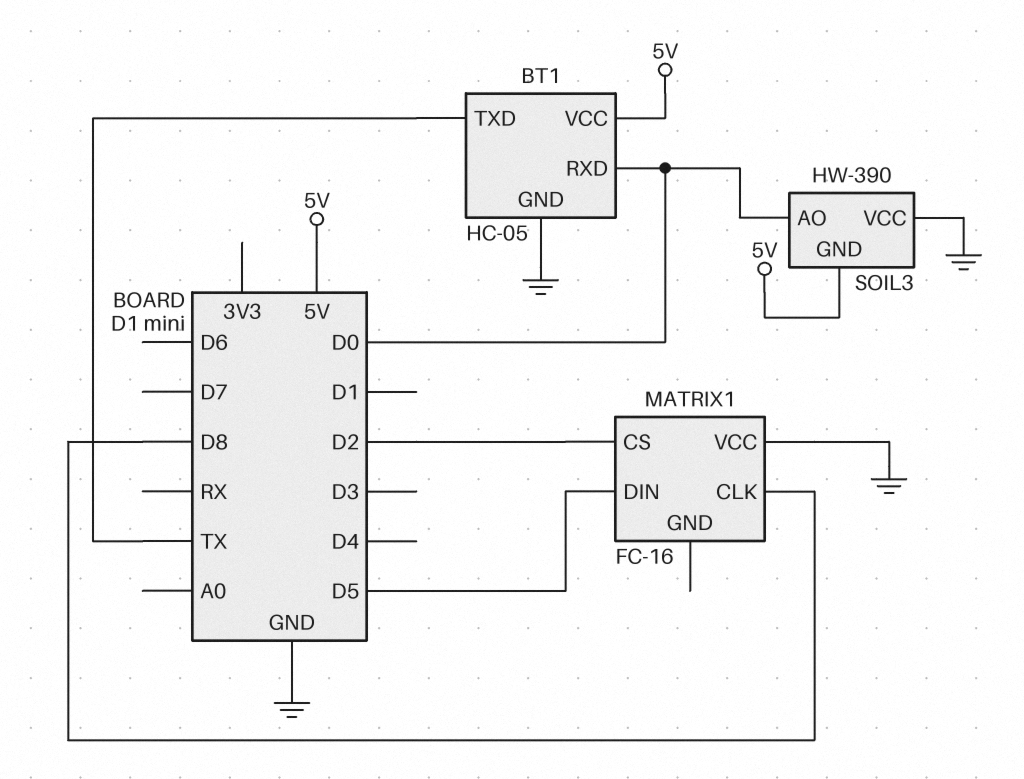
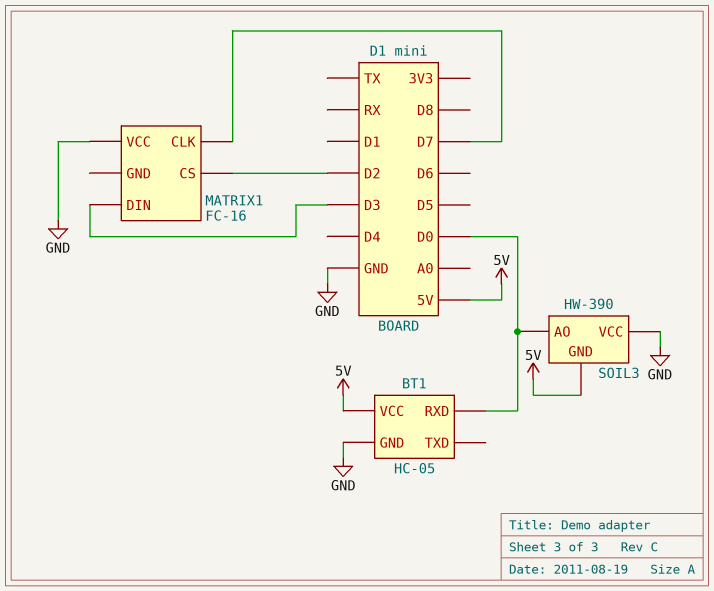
BT1 pin TXD: TX -> none
MATRIX1 pin CLK: D8 -> D7
MATRIX1 pin DIN: D5 -> D3

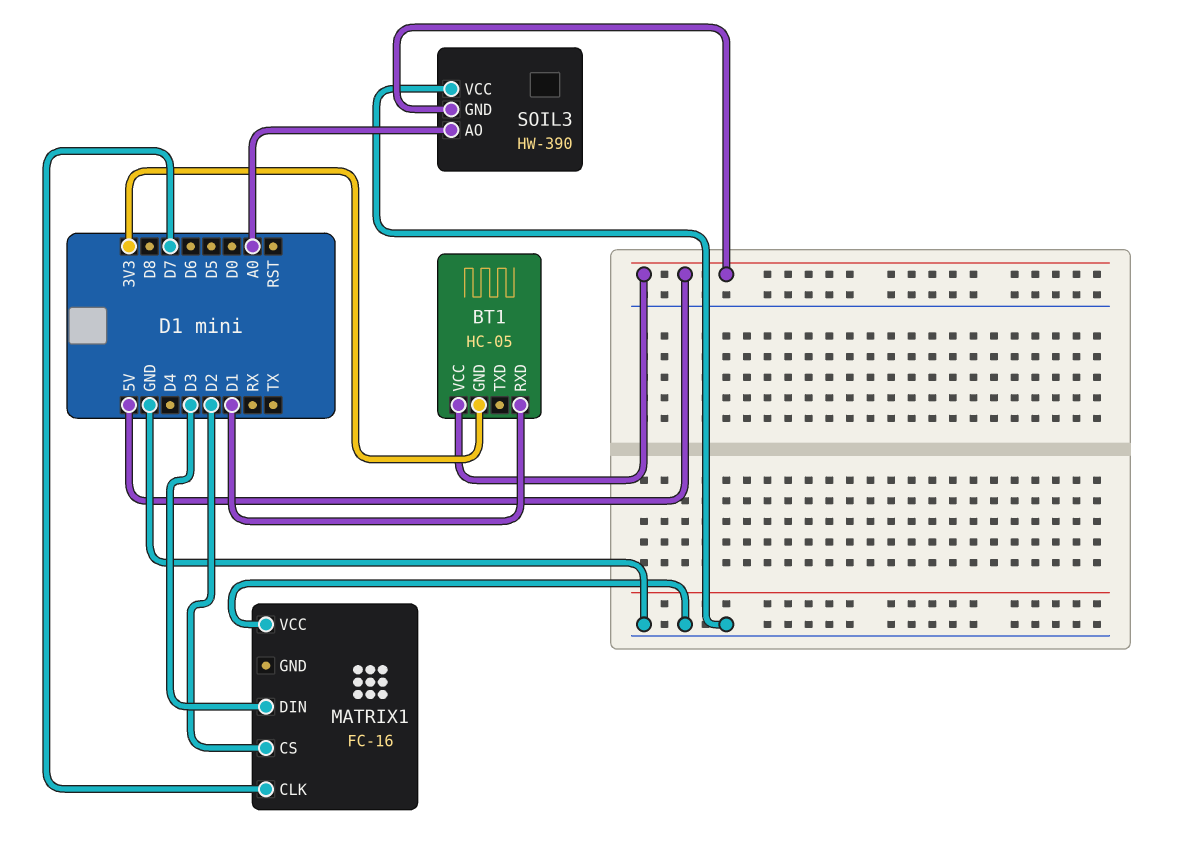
BT1 pin GND: GND -> 3V3
BT1 pin RXD: D0 -> D1
SOIL3 pin AO: D0 -> A0

